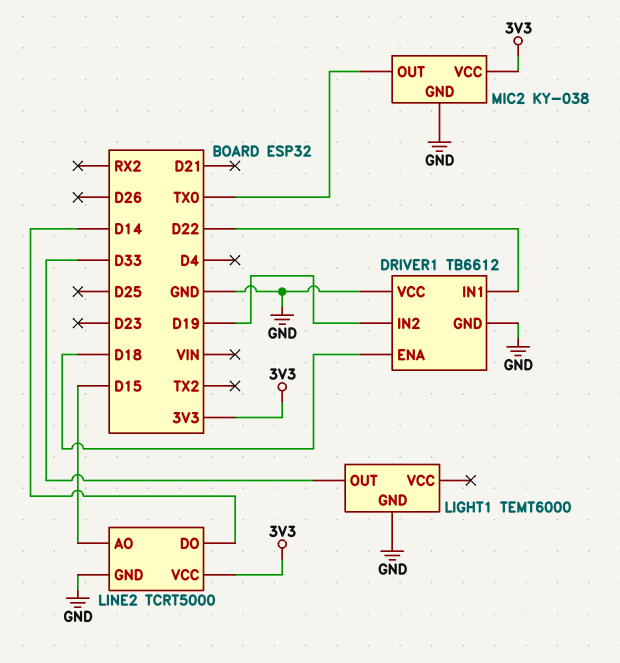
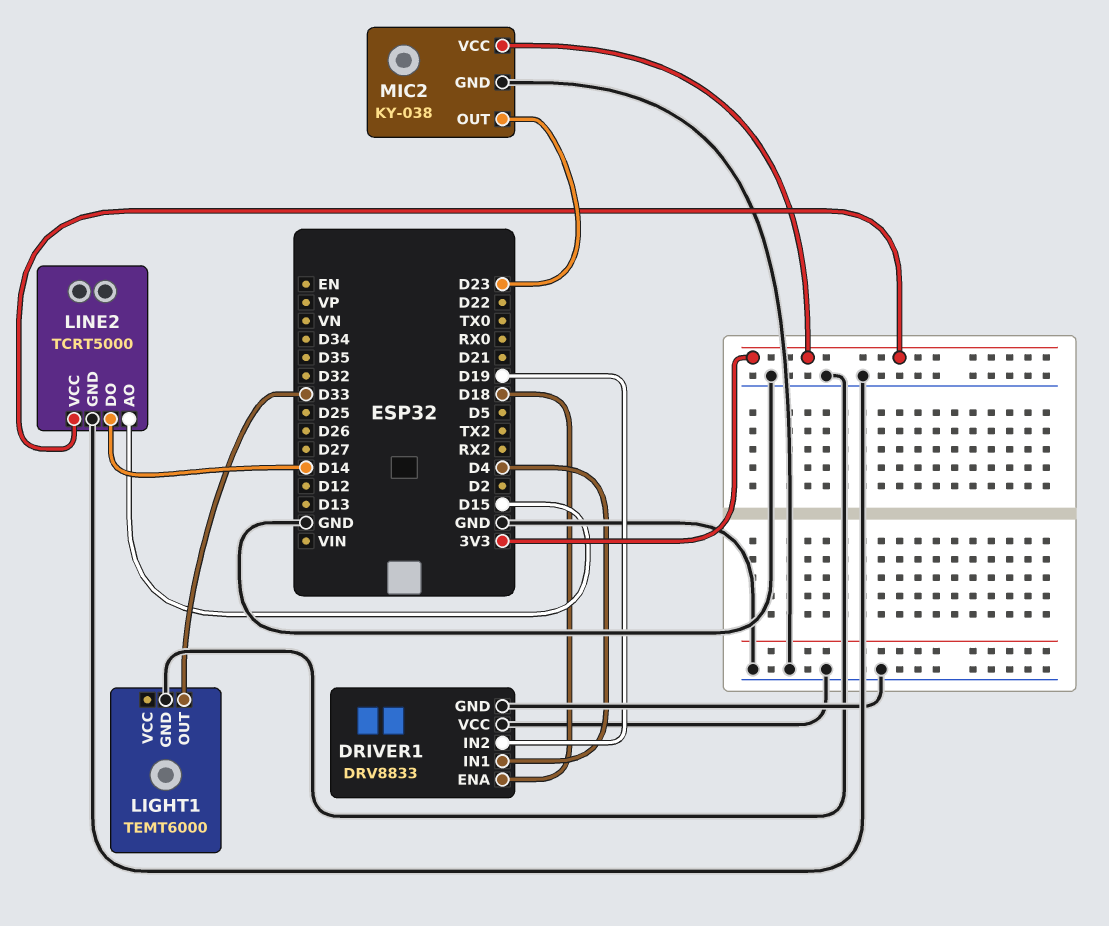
DRIVER1: TB6612 -> DRV8833
DRIVER1 pin IN1: D22 -> D4
MIC2 pin OUT: TX0 -> D23

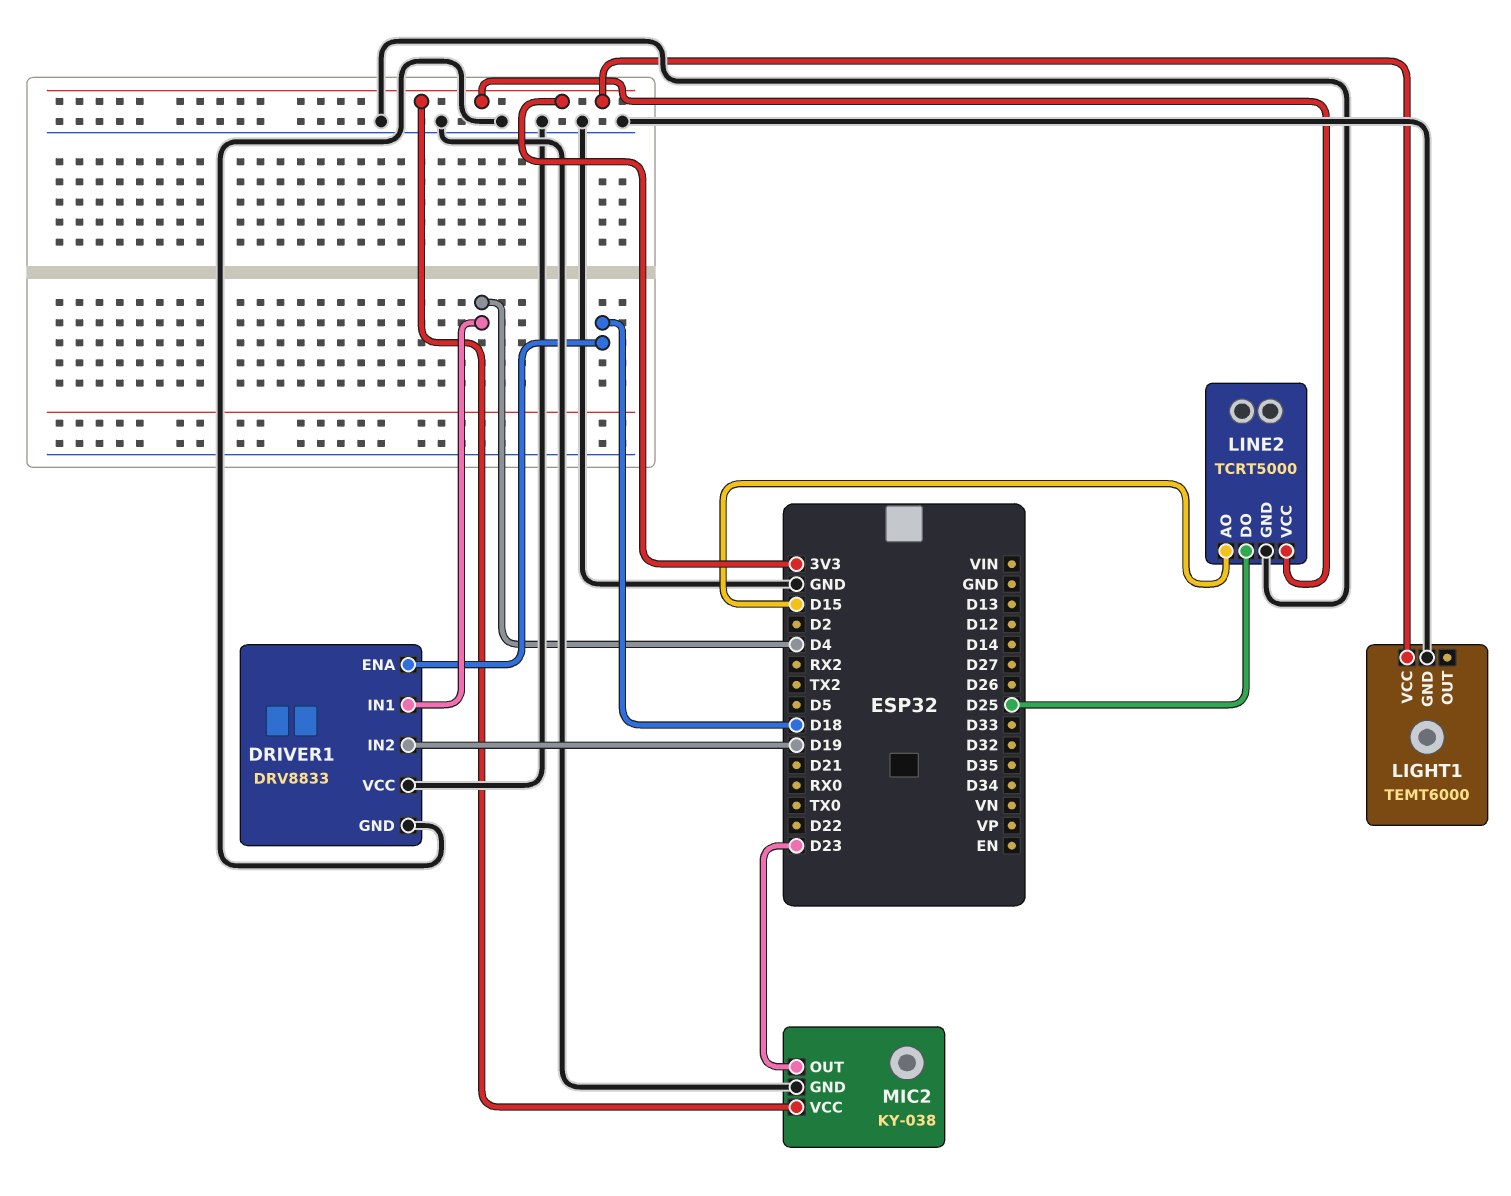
LIGHT1 pin OUT: D33 -> none
LIGHT1 pin VCC: none -> 3V3
LINE2 pin DO: D14 -> D25

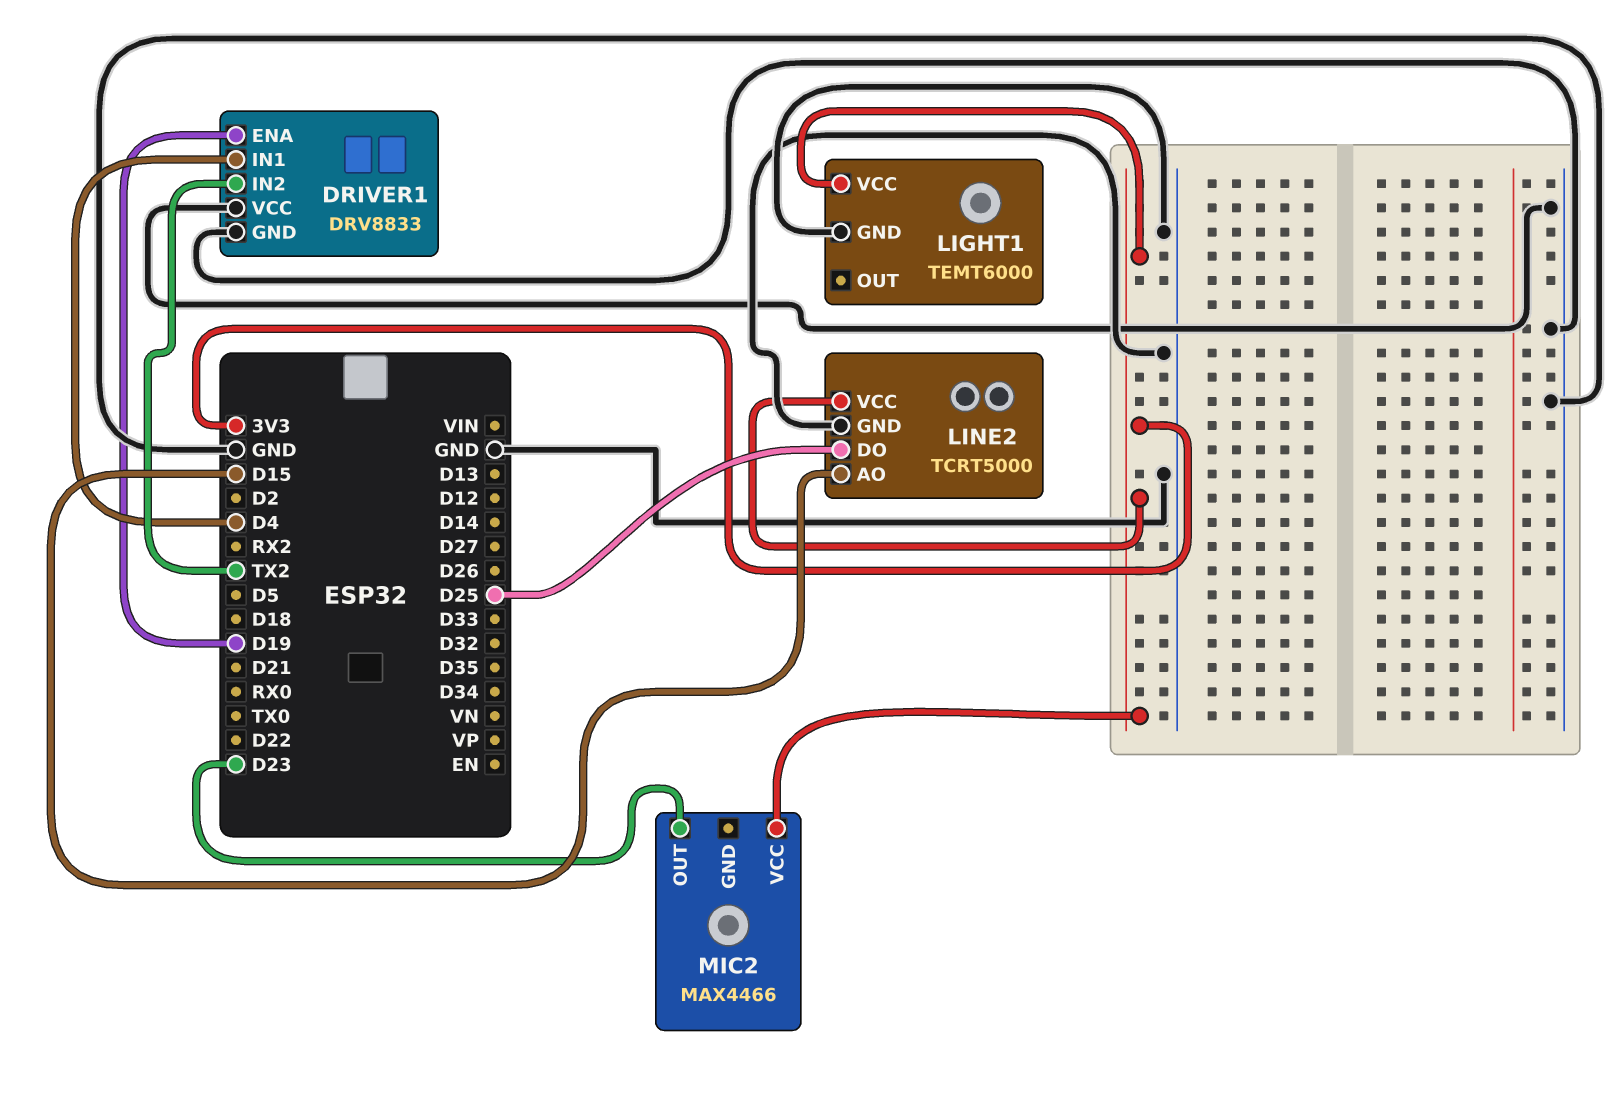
DRIVER1 pin ENA: D18 -> D19
DRIVER1 pin IN2: D19 -> TX2
MIC2: KY-038 -> MAX4466
MIC2 pin GND: GND -> none

